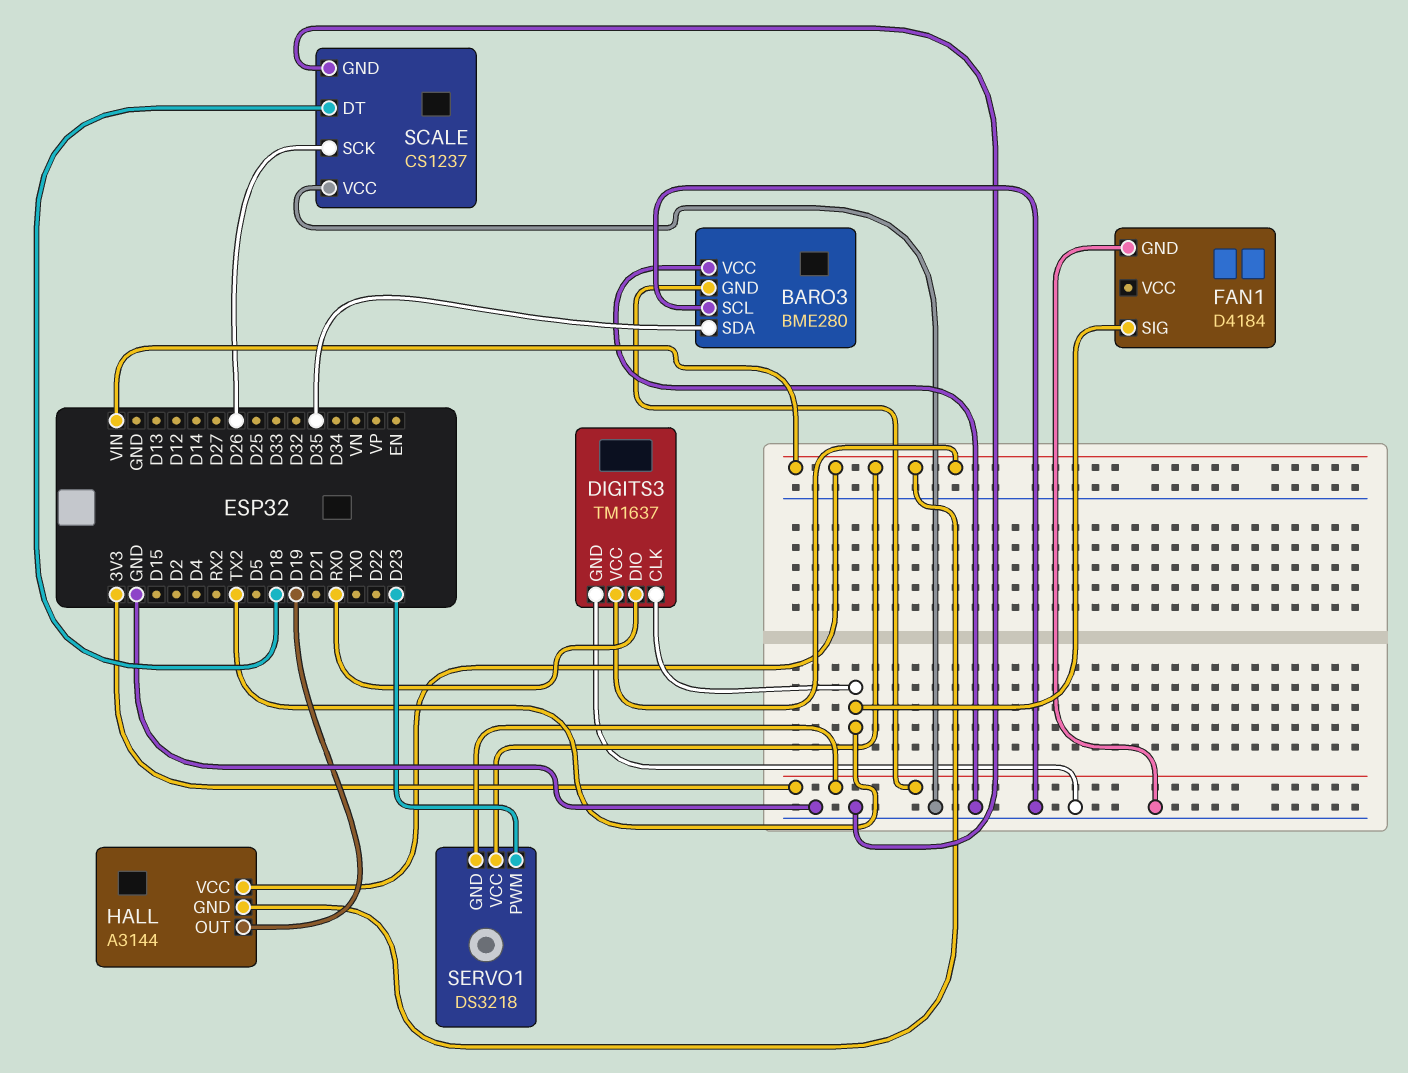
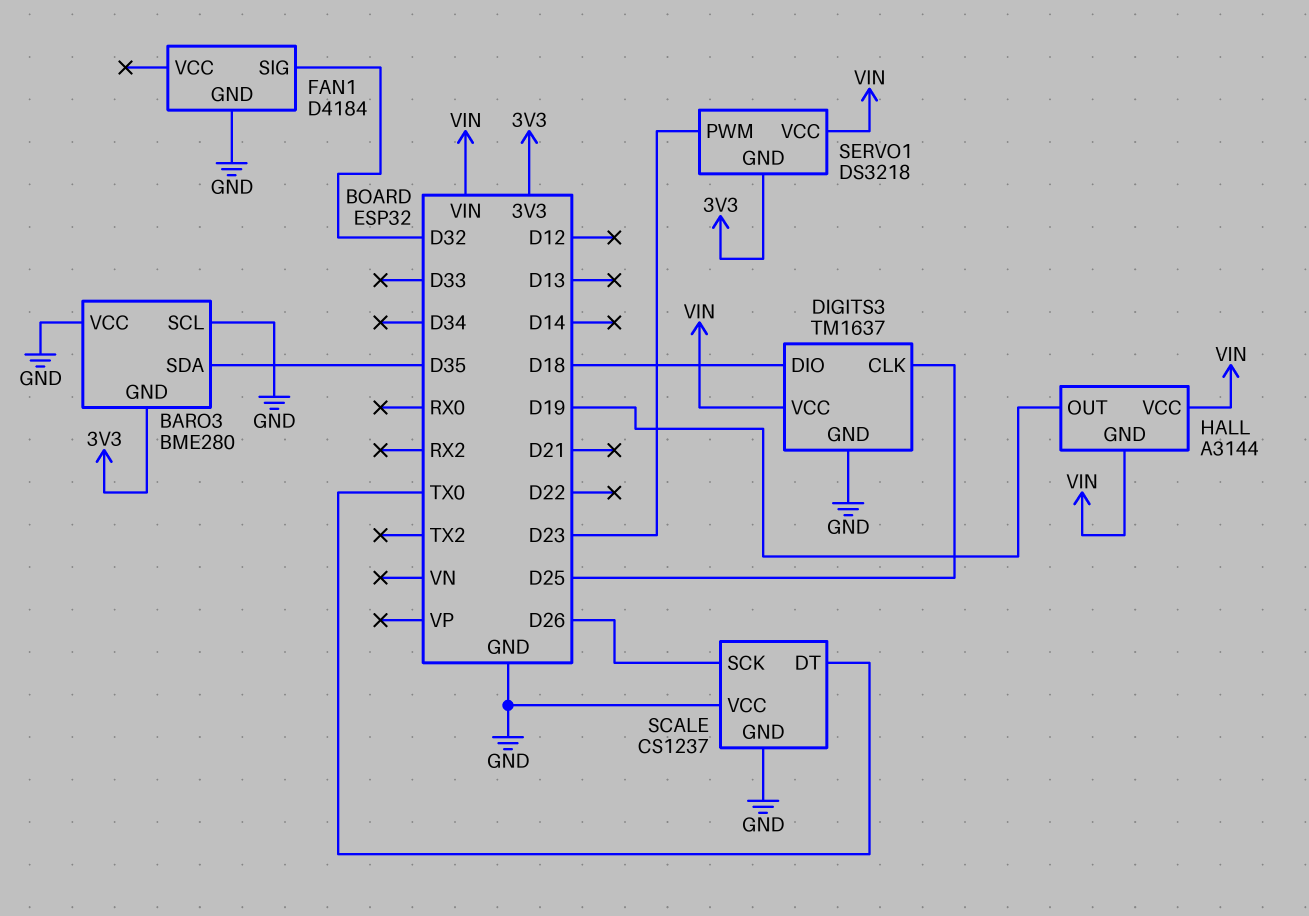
DIGITS3 pin CLK: TX2 -> D25
DIGITS3 pin DIO: RX0 -> D18
FAN1 pin SIG: TX2 -> D32
SCALE pin DT: D18 -> TX0

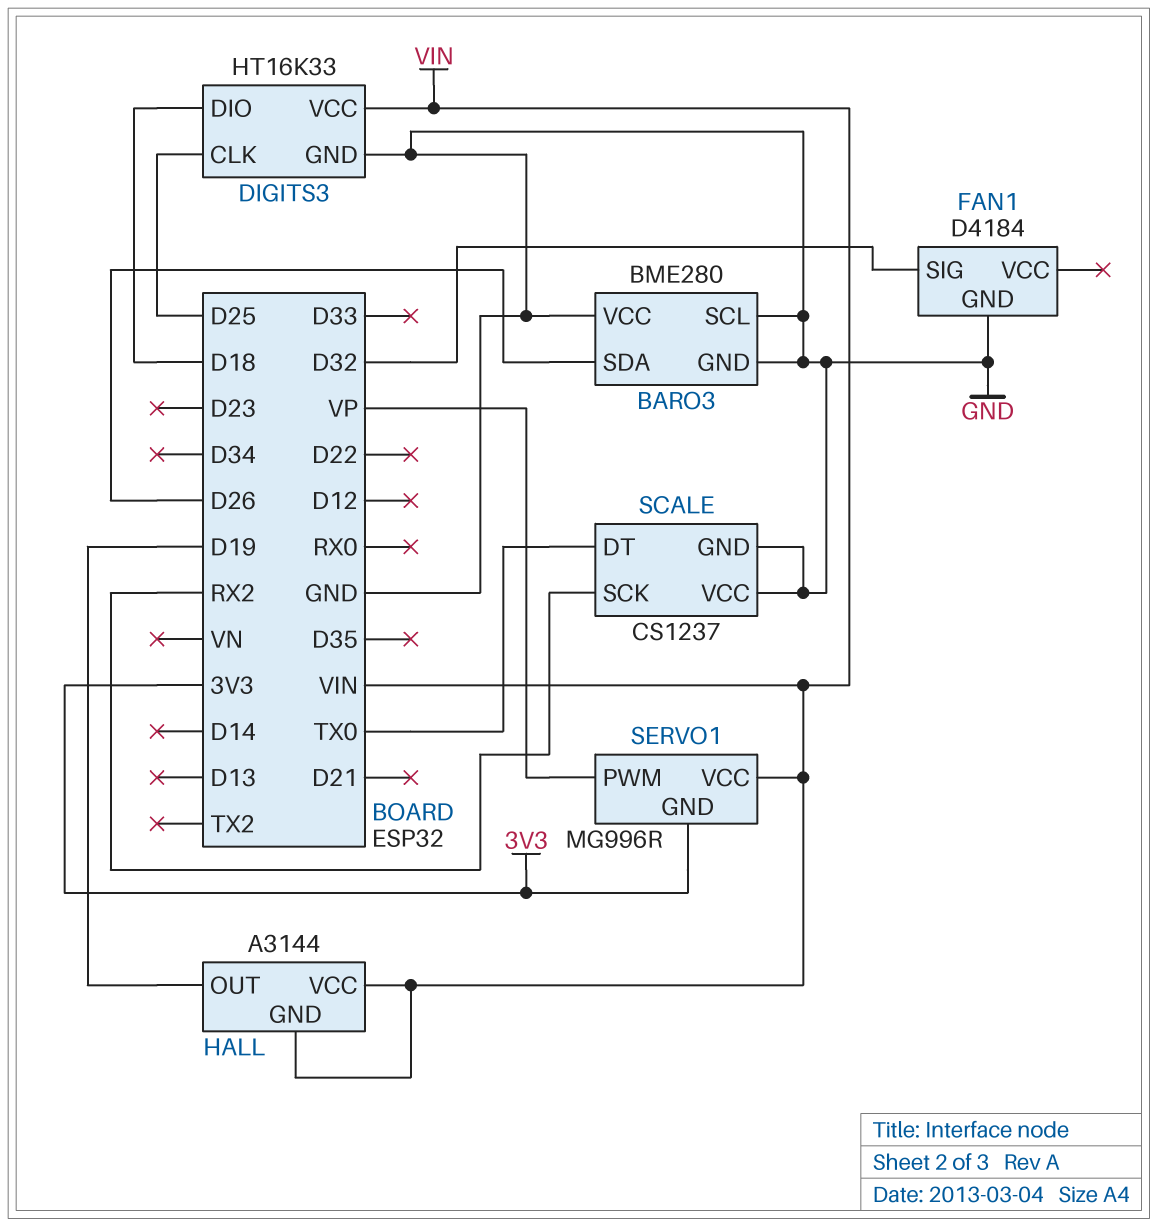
BARO3 pin GND: 3V3 -> GND
BARO3 pin SDA: D35 -> D26
DIGITS3: TM1637 -> HT16K33
SCALE pin SCK: D26 -> RX2
SERVO1: DS3218 -> MG996R
SERVO1 pin PWM: D23 -> VP

